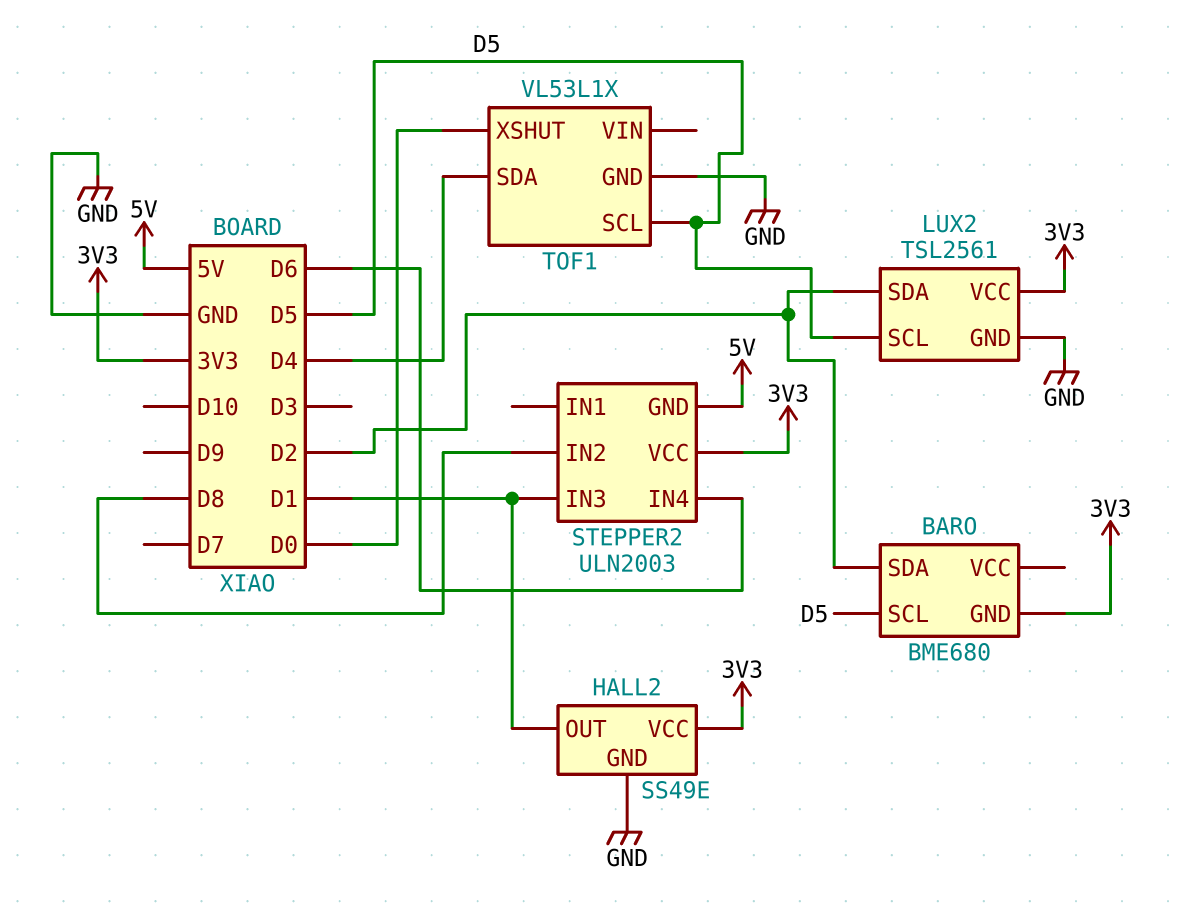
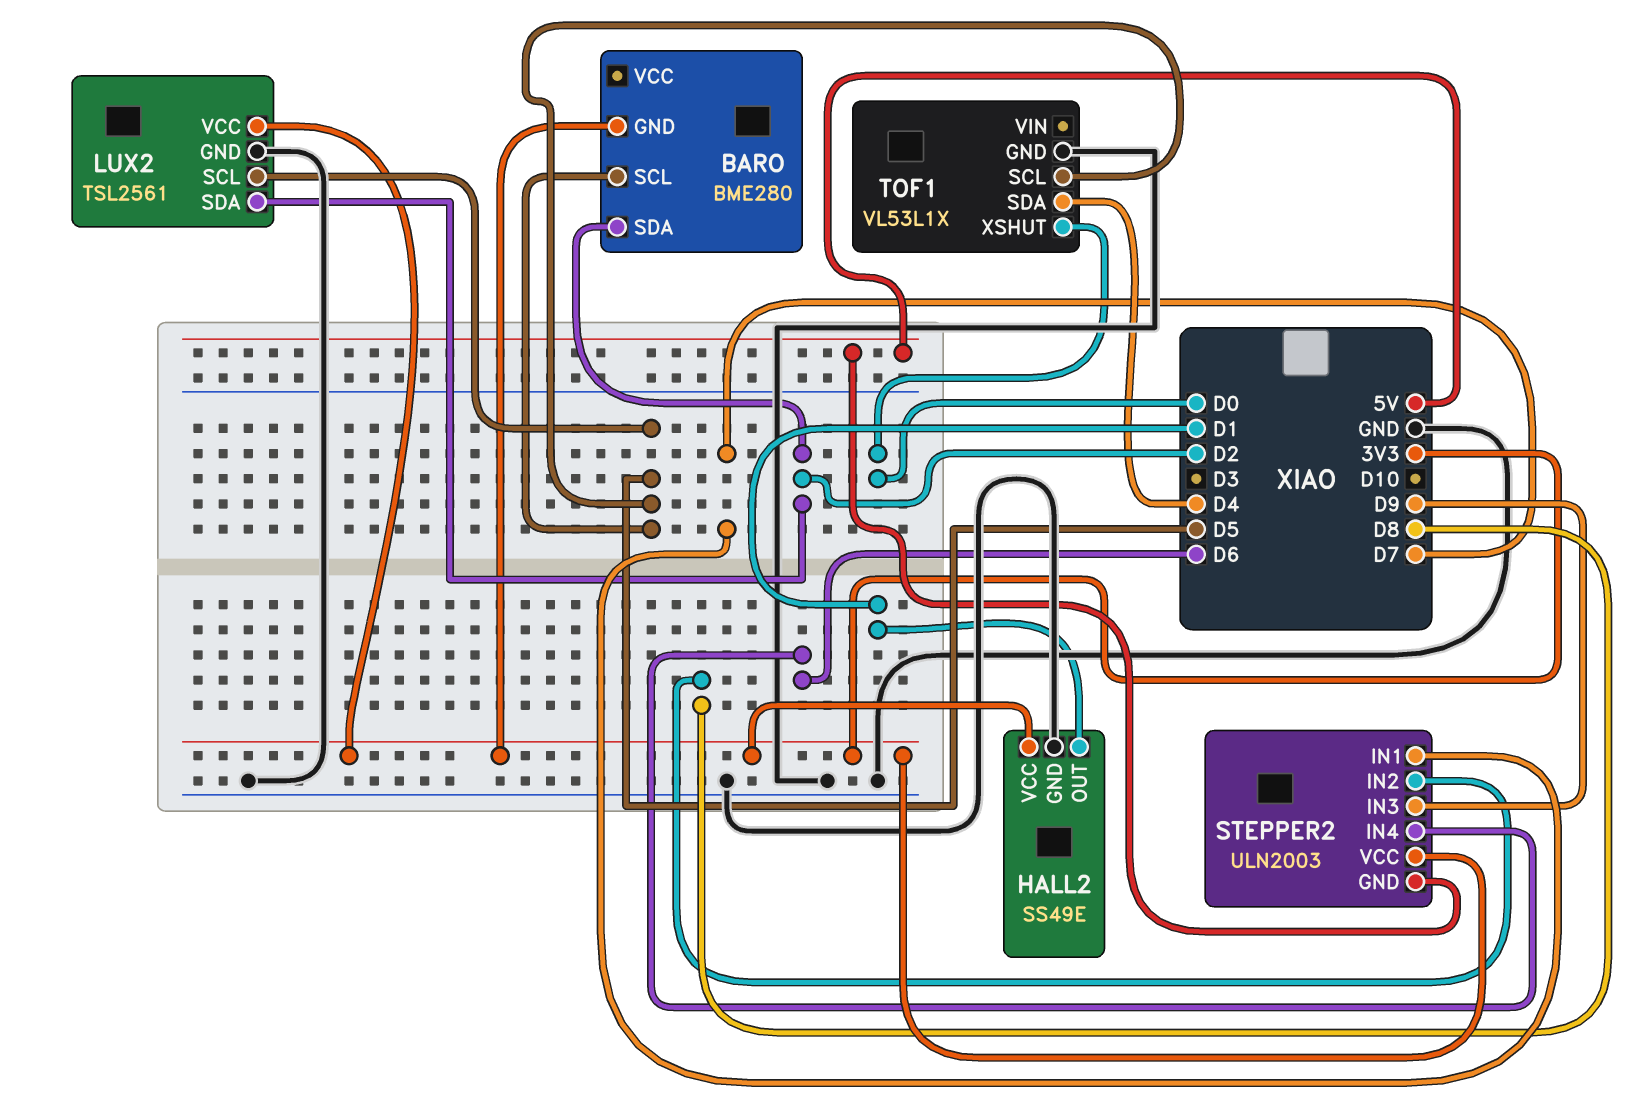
BARO: BME680 -> BME280
STEPPER2 pin IN1: none -> D7
STEPPER2 pin IN3: D1 -> D9

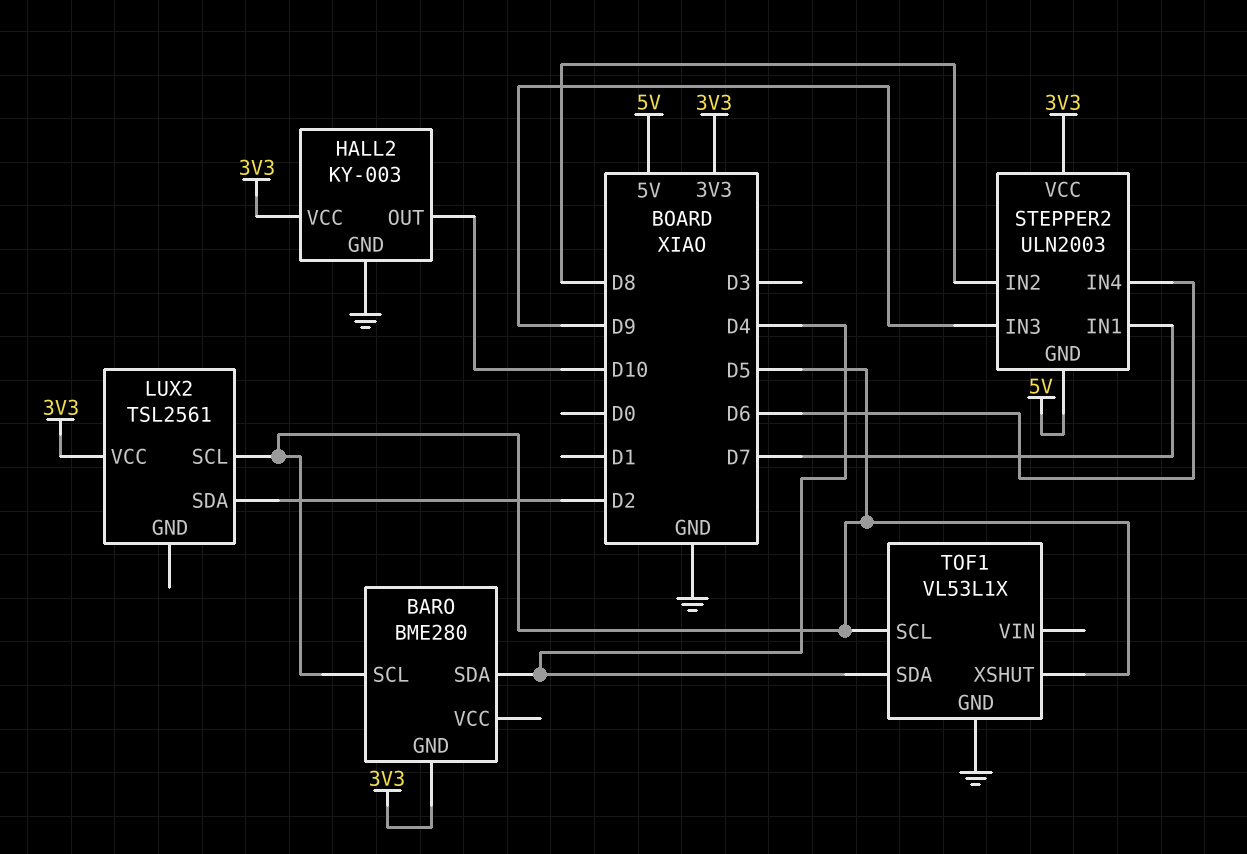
BARO pin SDA: D2 -> D4
HALL2: SS49E -> KY-003
HALL2 pin OUT: D1 -> D10
LUX2 pin GND: GND -> none
TOF1 pin XSHUT: D0 -> D5

